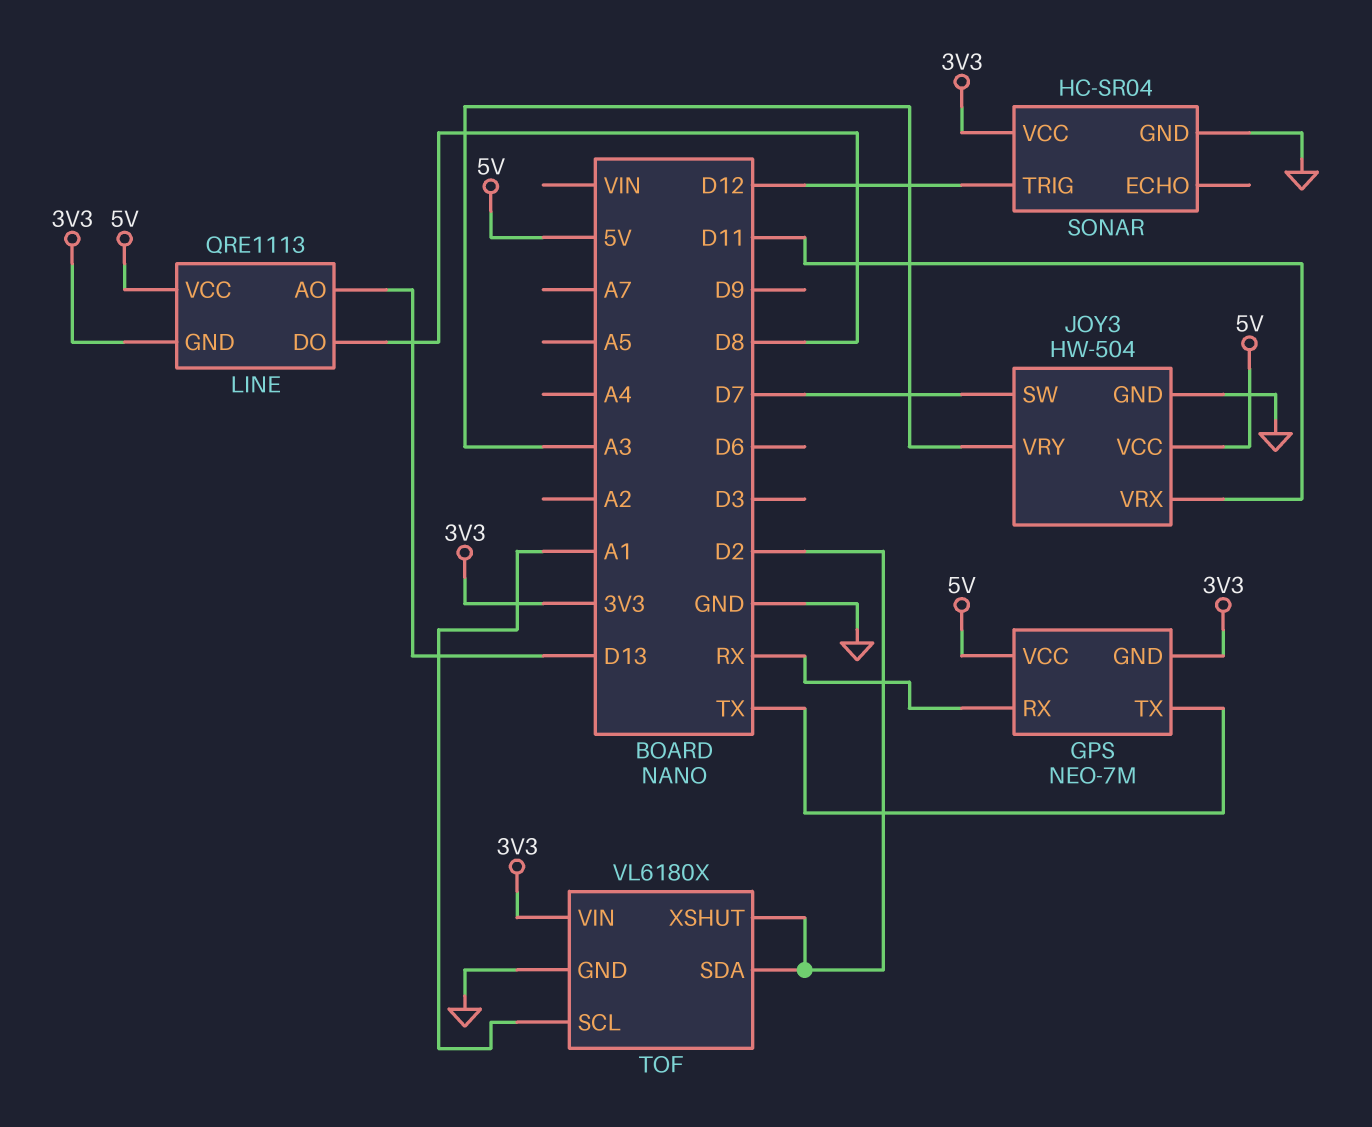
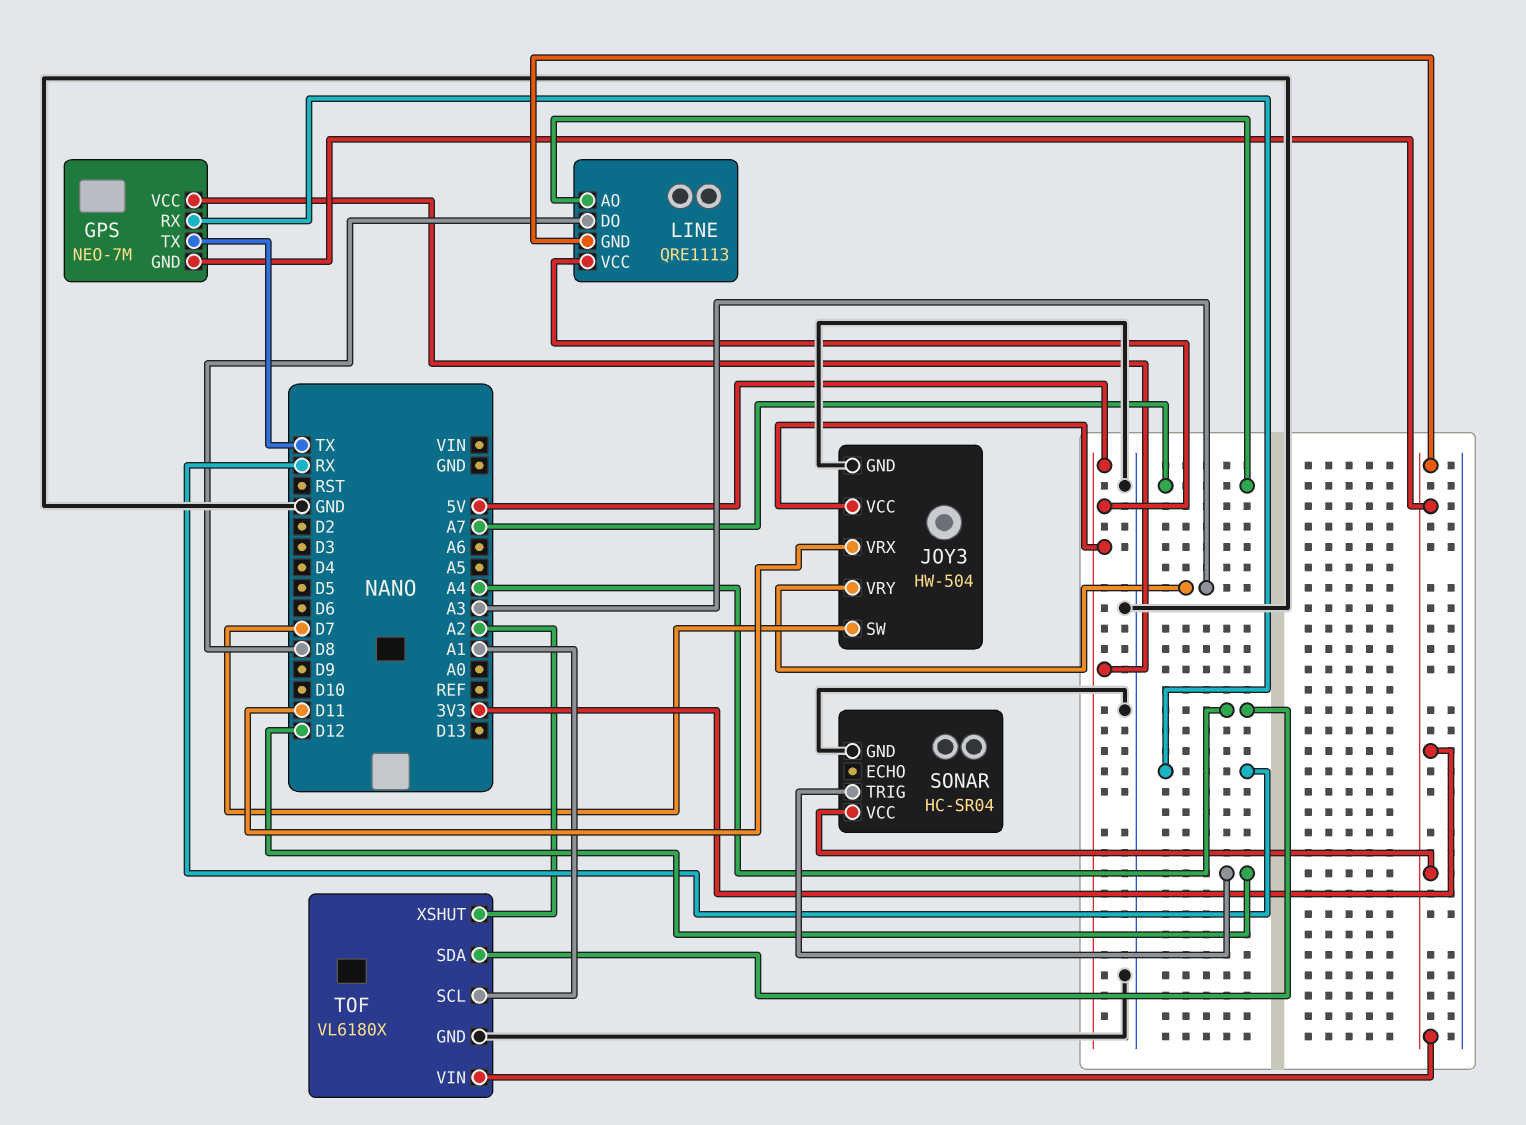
LINE pin AO: D13 -> A7
TOF pin SDA: D2 -> A4
TOF pin XSHUT: D2 -> A2

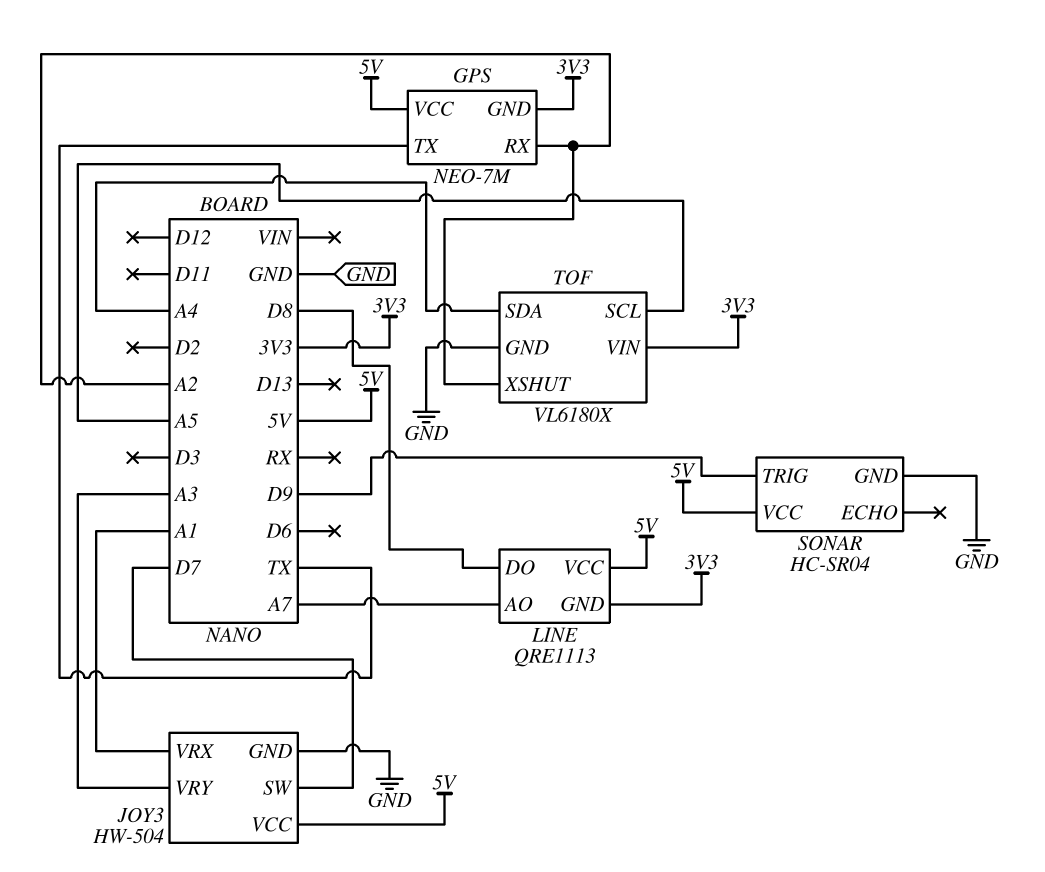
GPS pin RX: RX -> A2
JOY3 pin VRX: D11 -> A1
SONAR pin TRIG: D12 -> D9
SONAR pin VCC: 3V3 -> 5V
TOF pin SCL: A1 -> A5

